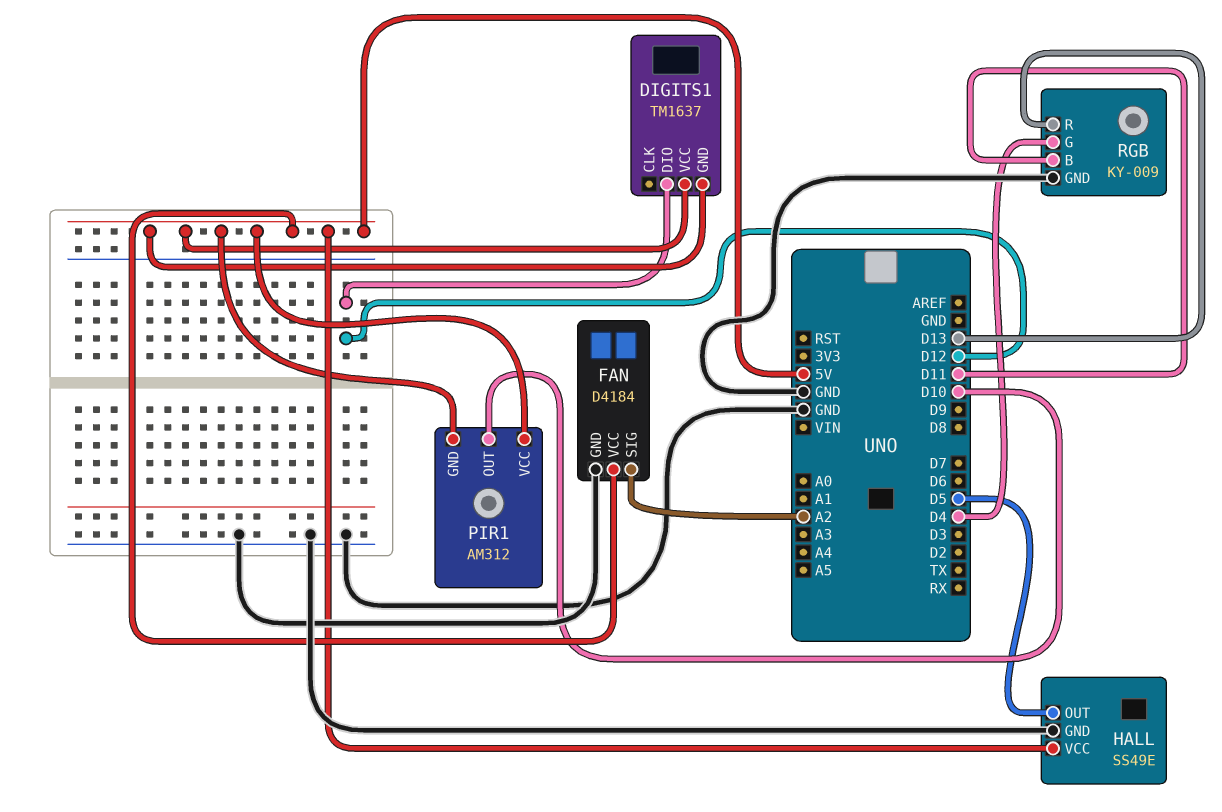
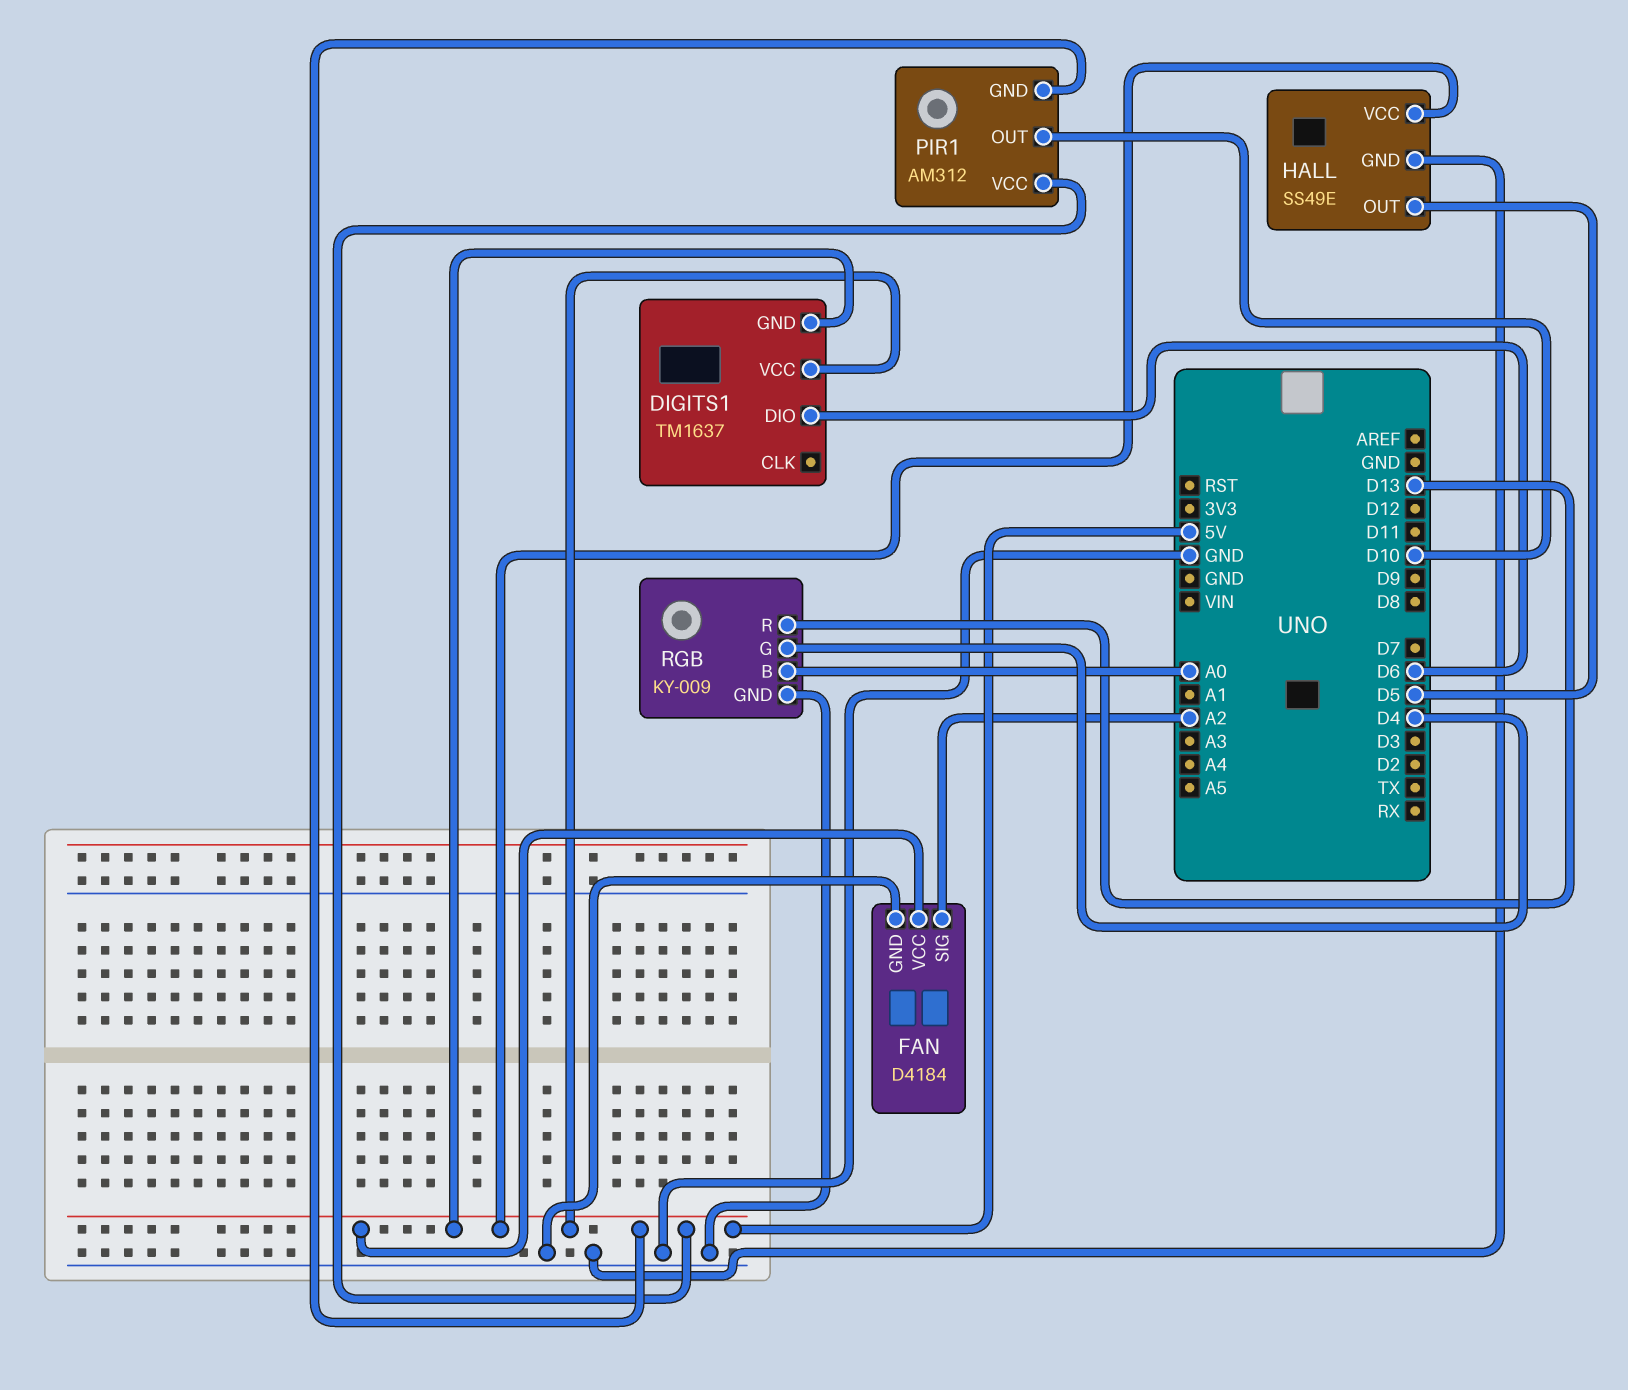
DIGITS1 pin DIO: D12 -> D6
RGB pin B: D11 -> A0

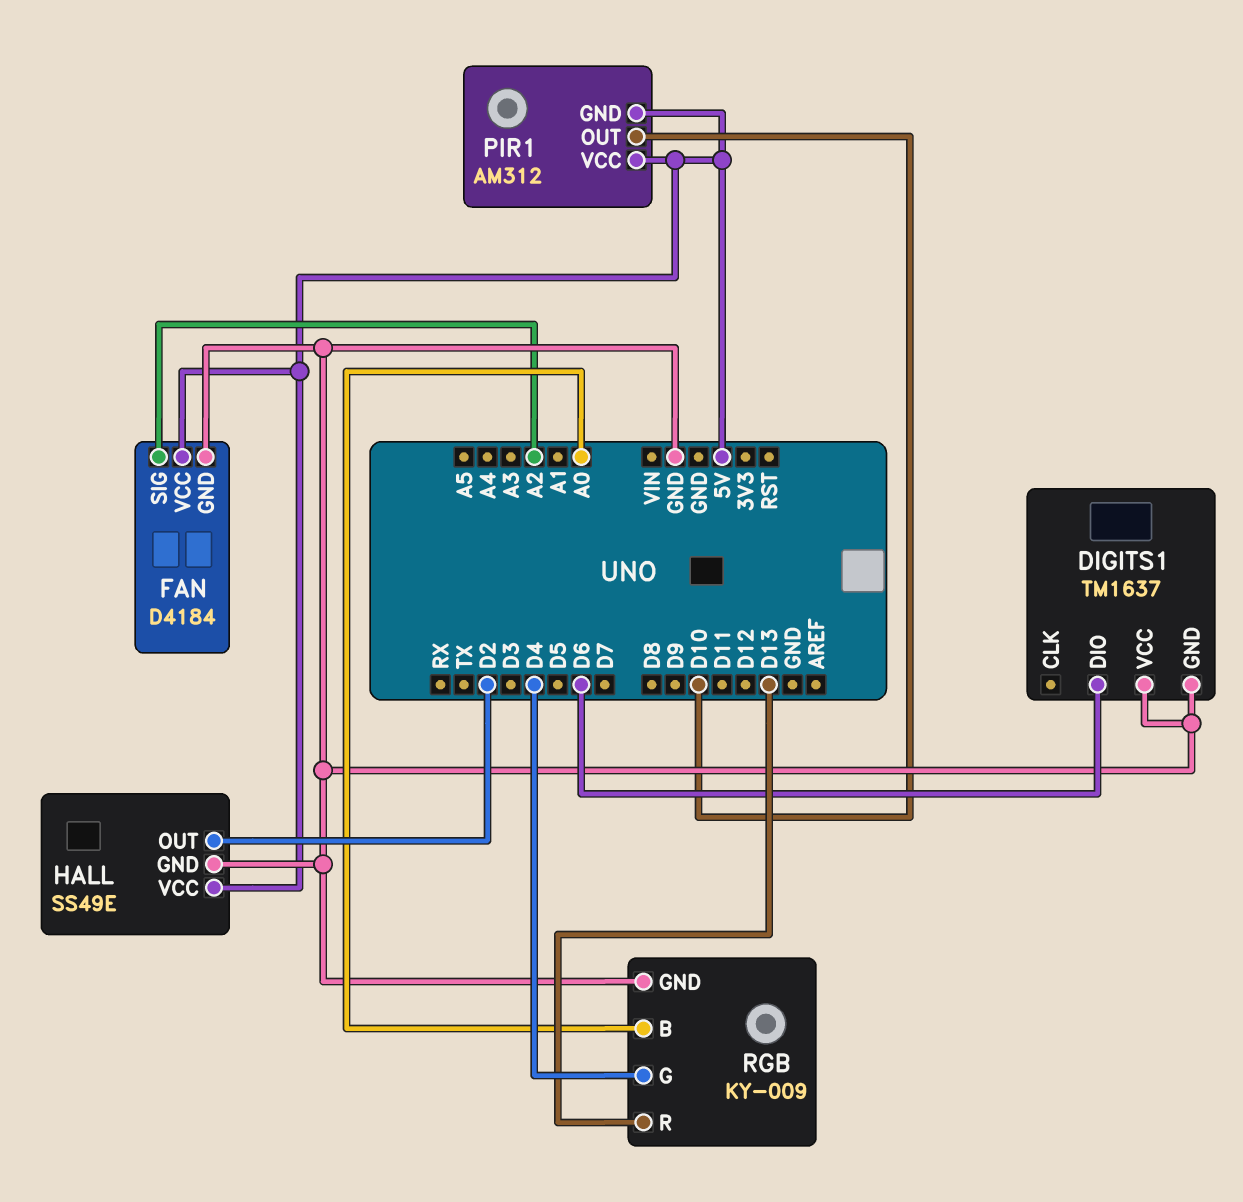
DIGITS1 pin GND: 5V -> GND
DIGITS1 pin VCC: 5V -> GND
HALL pin OUT: D5 -> D2

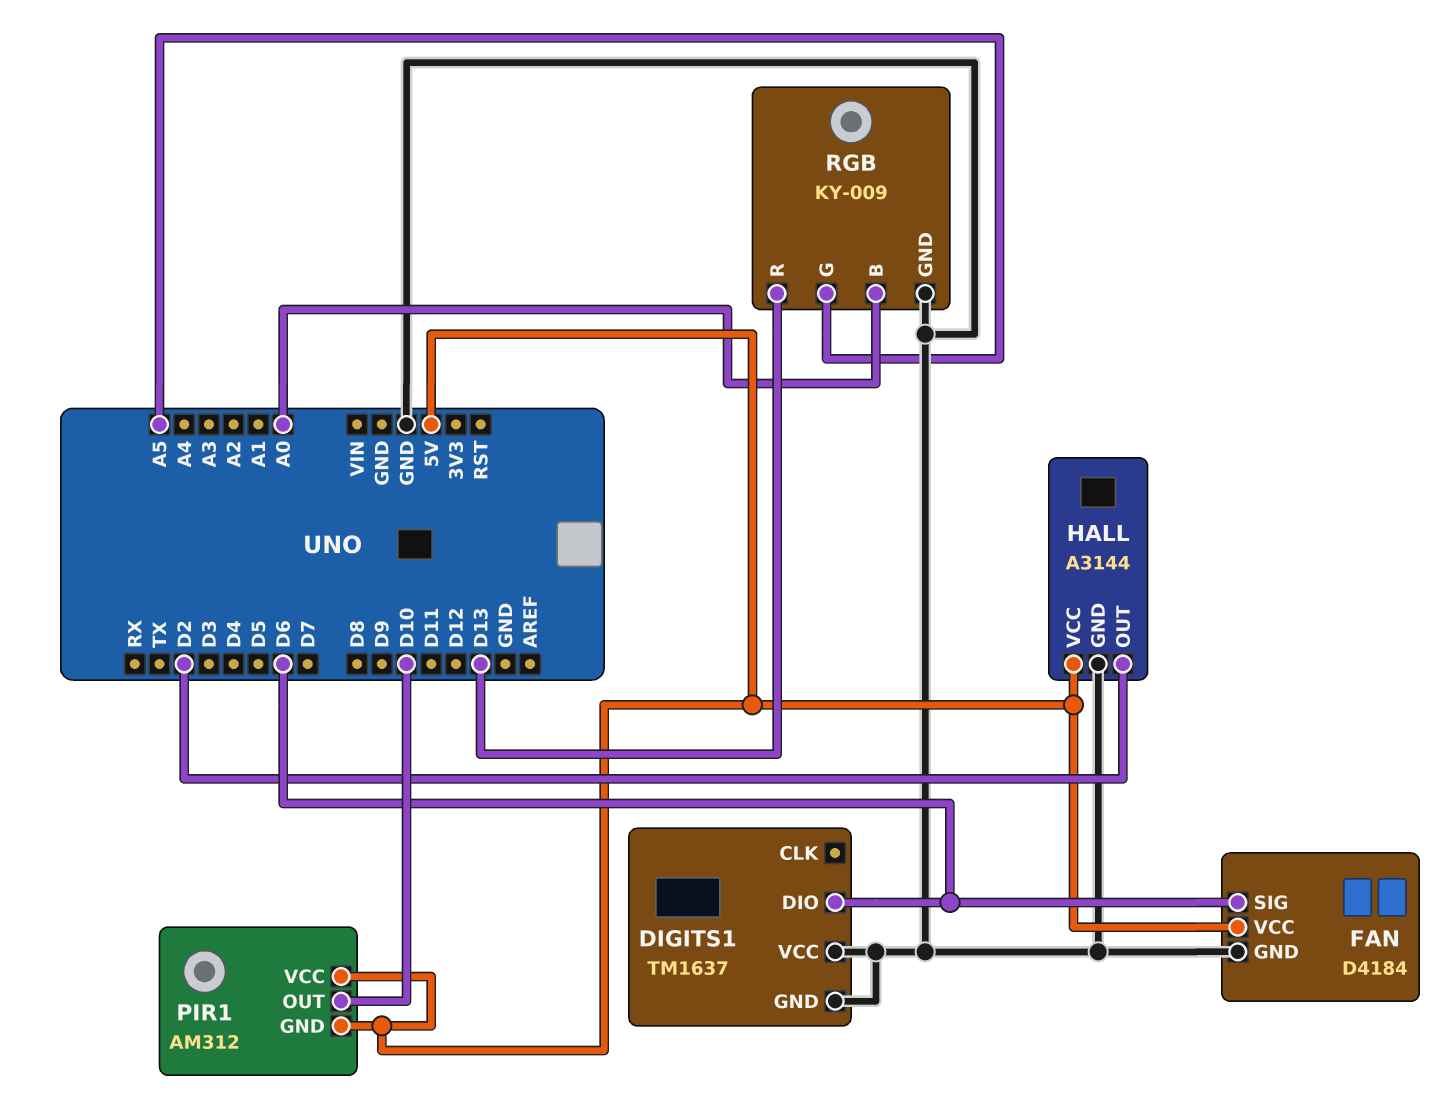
FAN pin SIG: A2 -> D6
HALL: SS49E -> A3144
RGB pin G: D4 -> A5

